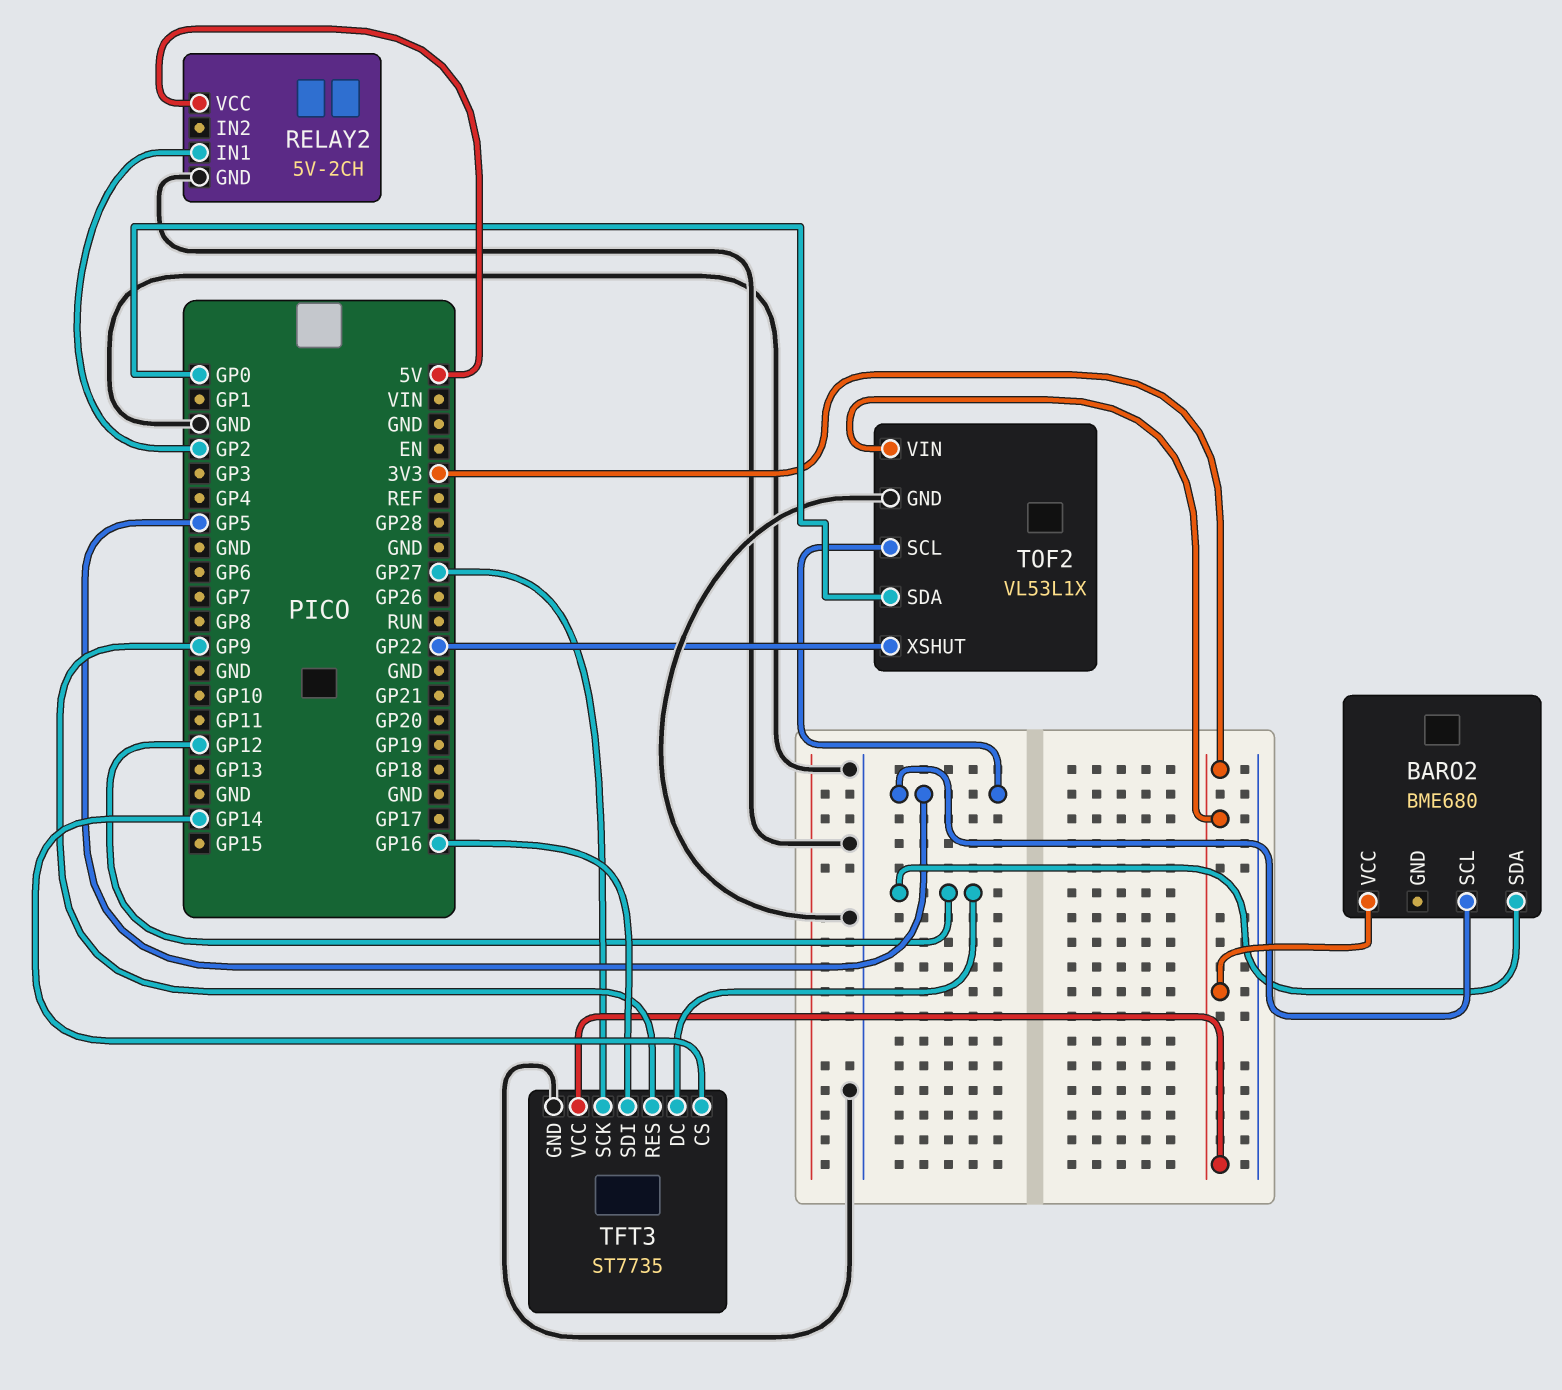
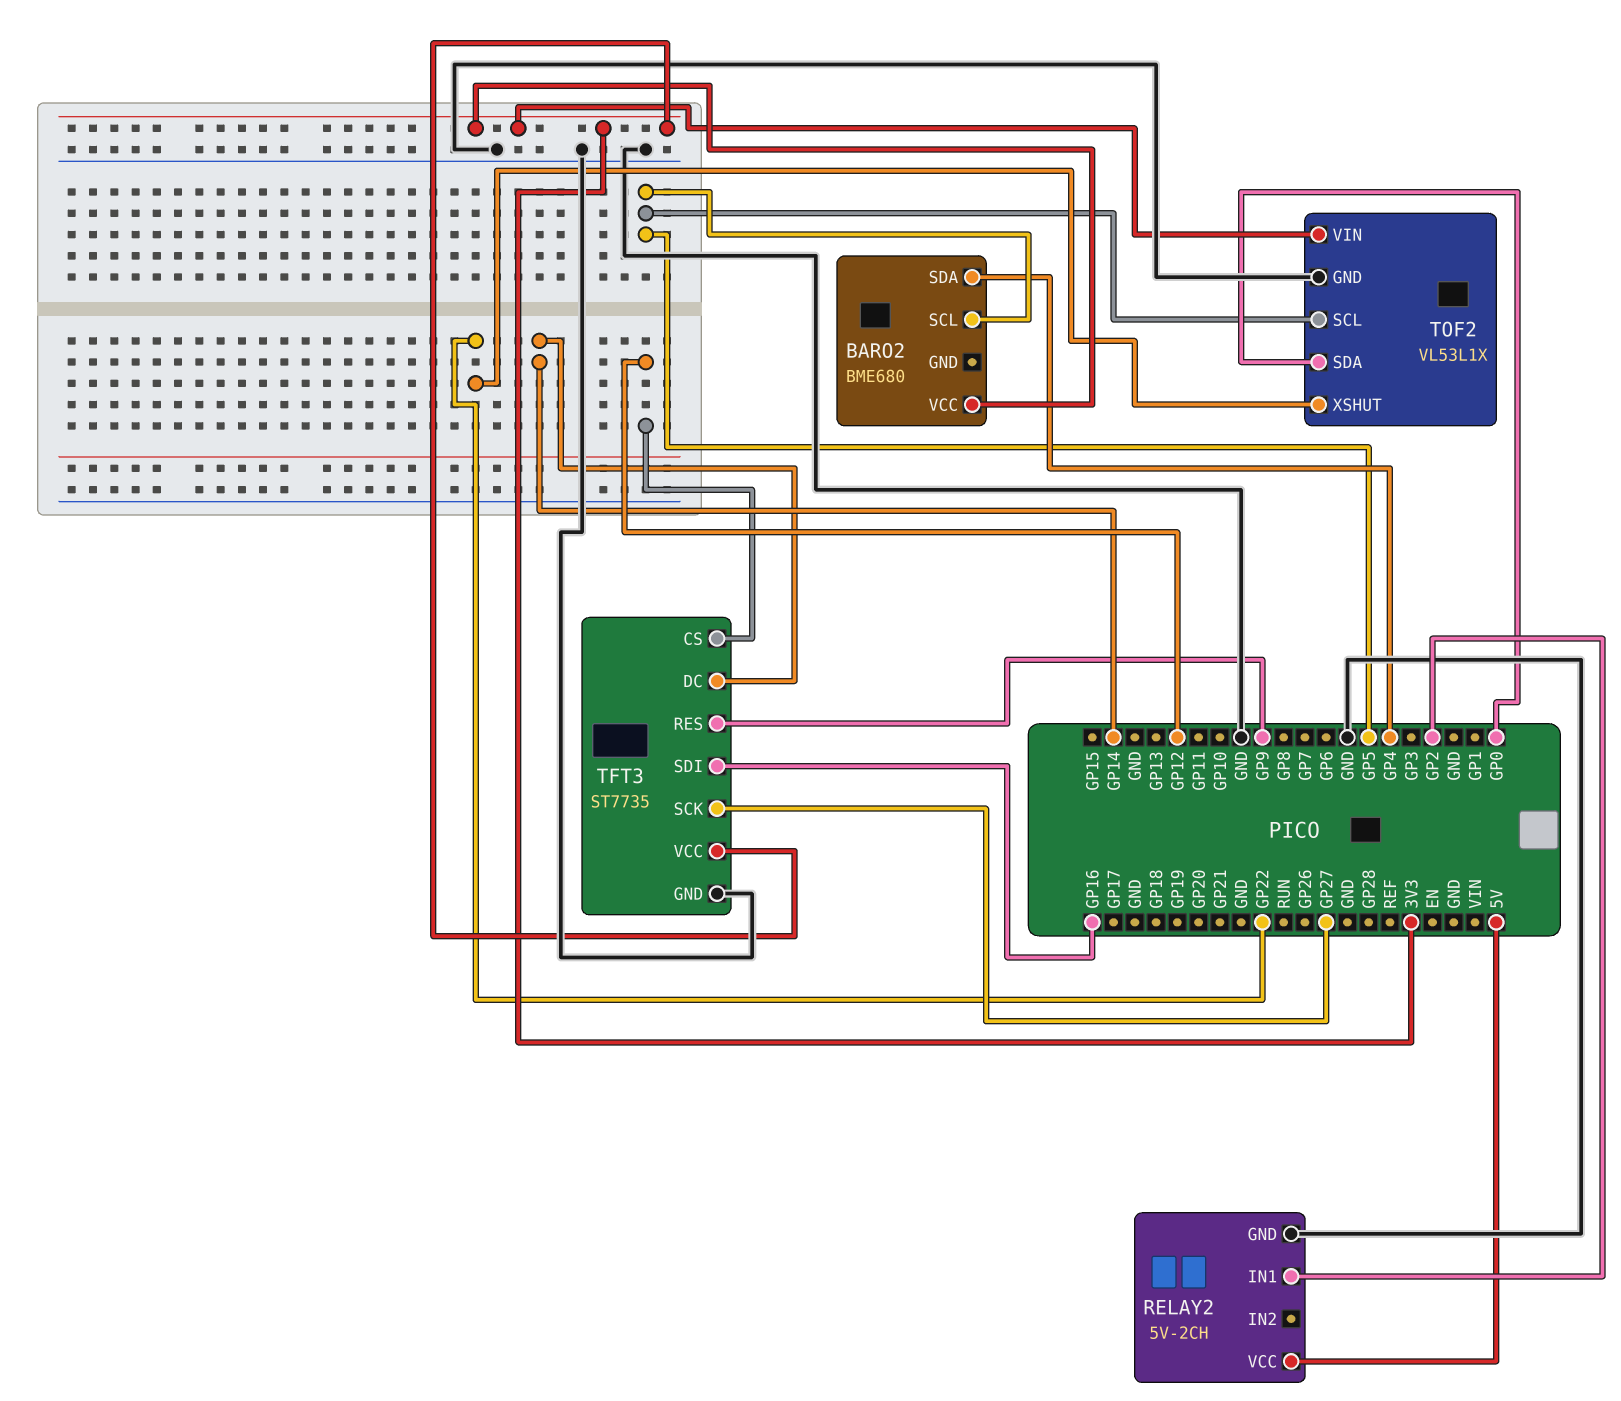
BARO2 pin SDA: GP12 -> GP4
TFT3 pin CS: GP14 -> GP12
TFT3 pin DC: GP12 -> GP14

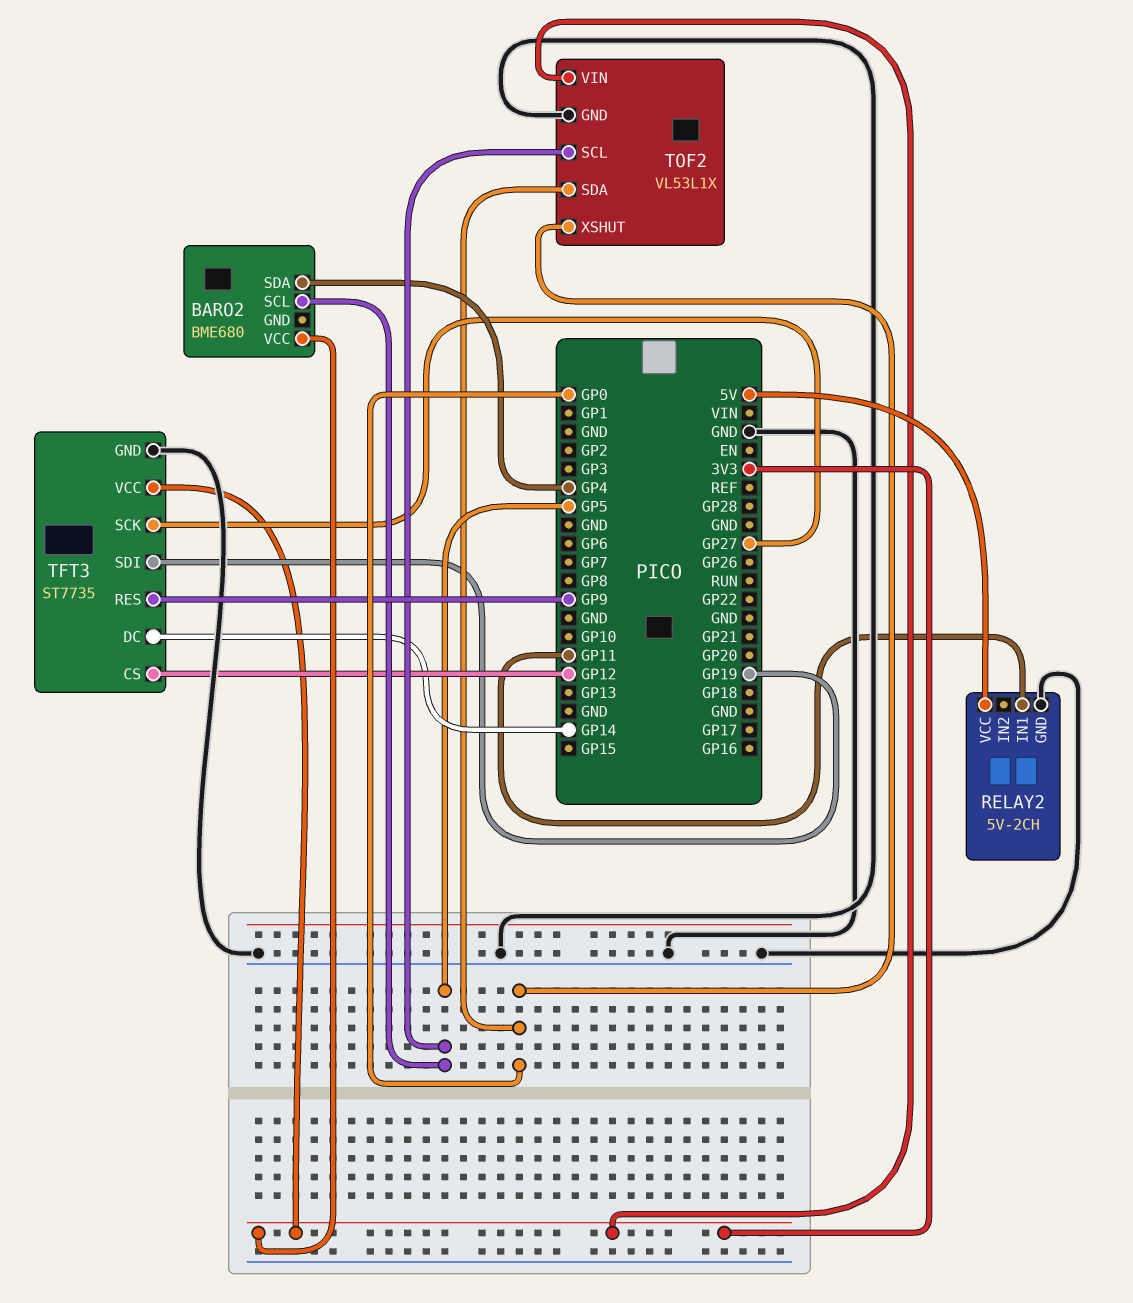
RELAY2 pin IN1: GP2 -> GP11
TFT3 pin SDI: GP16 -> GP19
TOF2 pin XSHUT: GP22 -> GP0

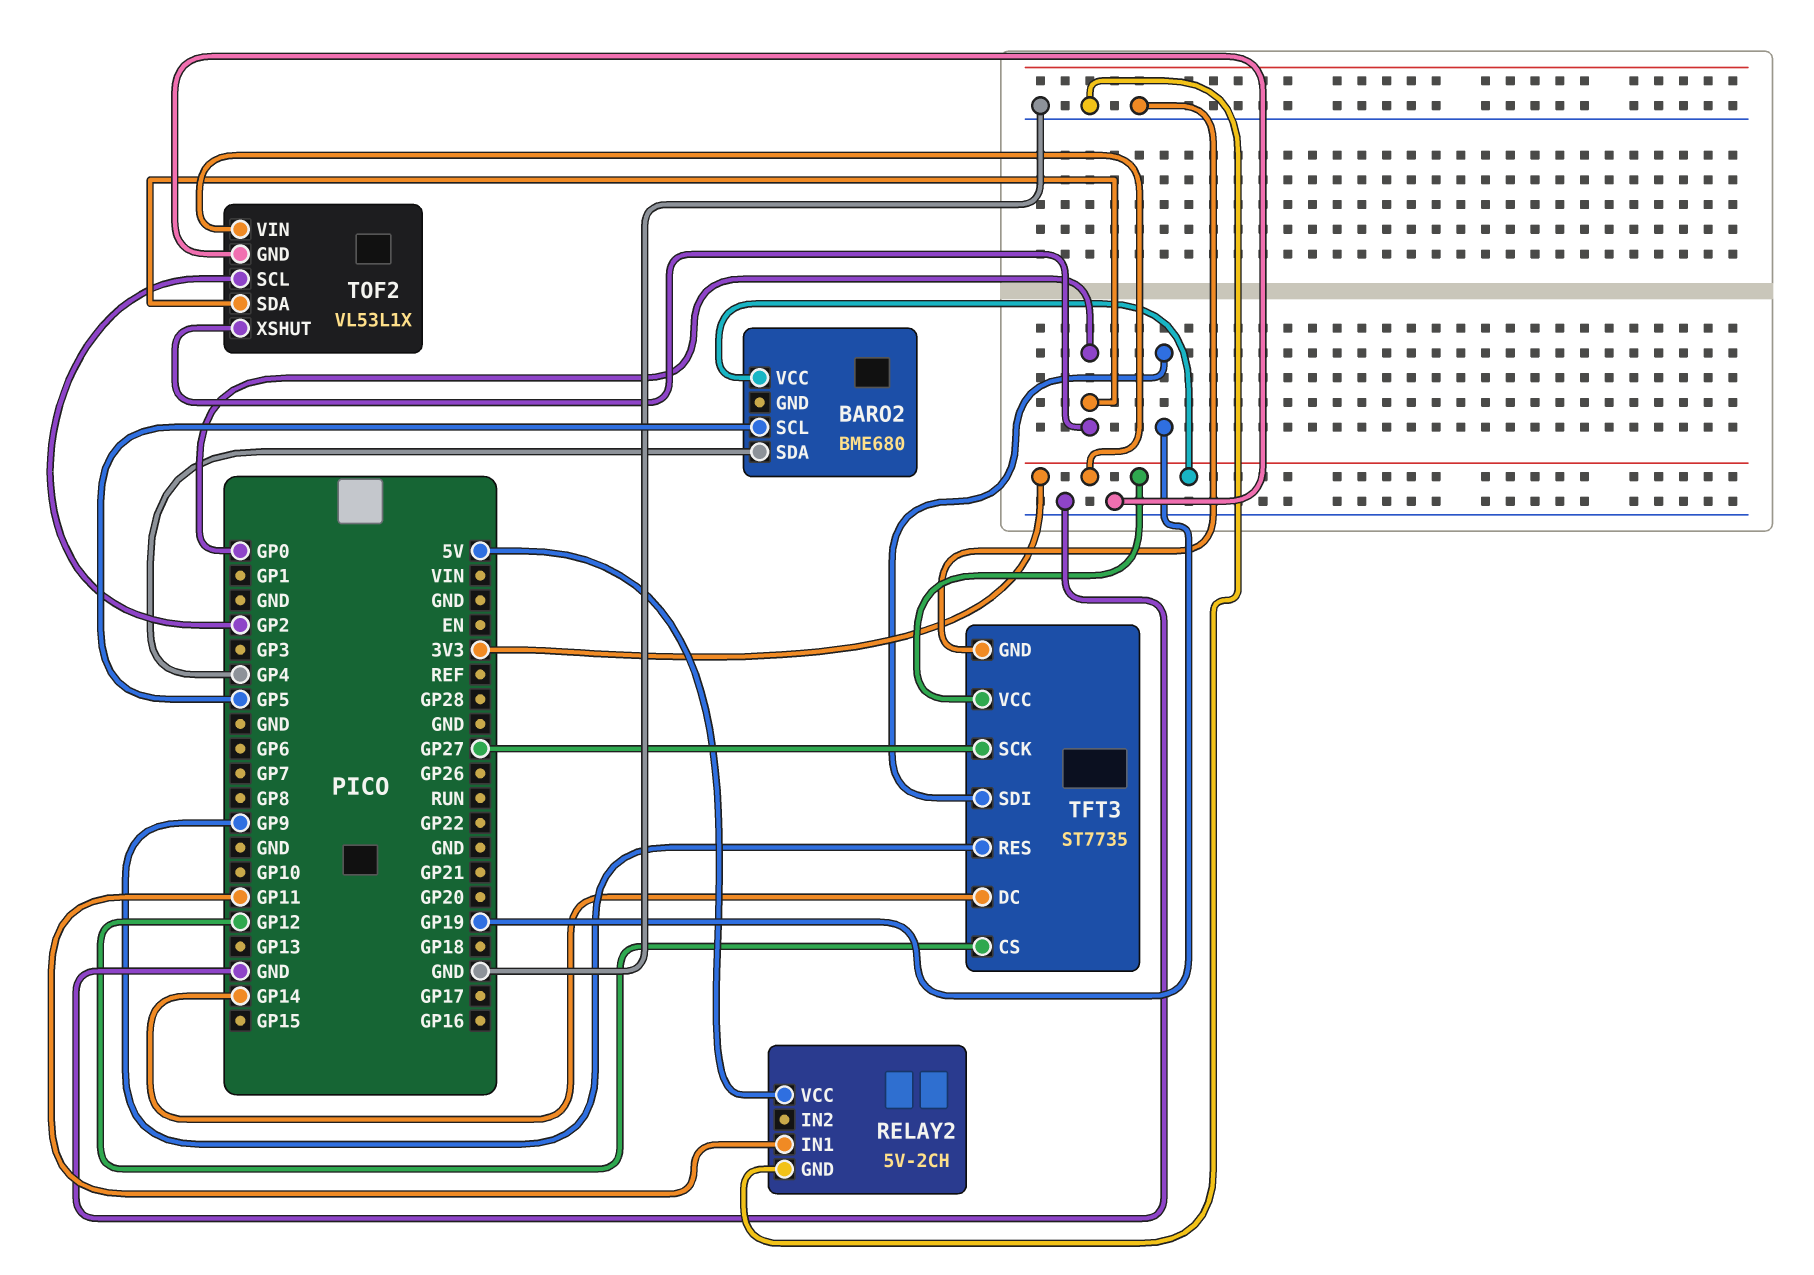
TOF2 pin SCL: GP5 -> GP2

